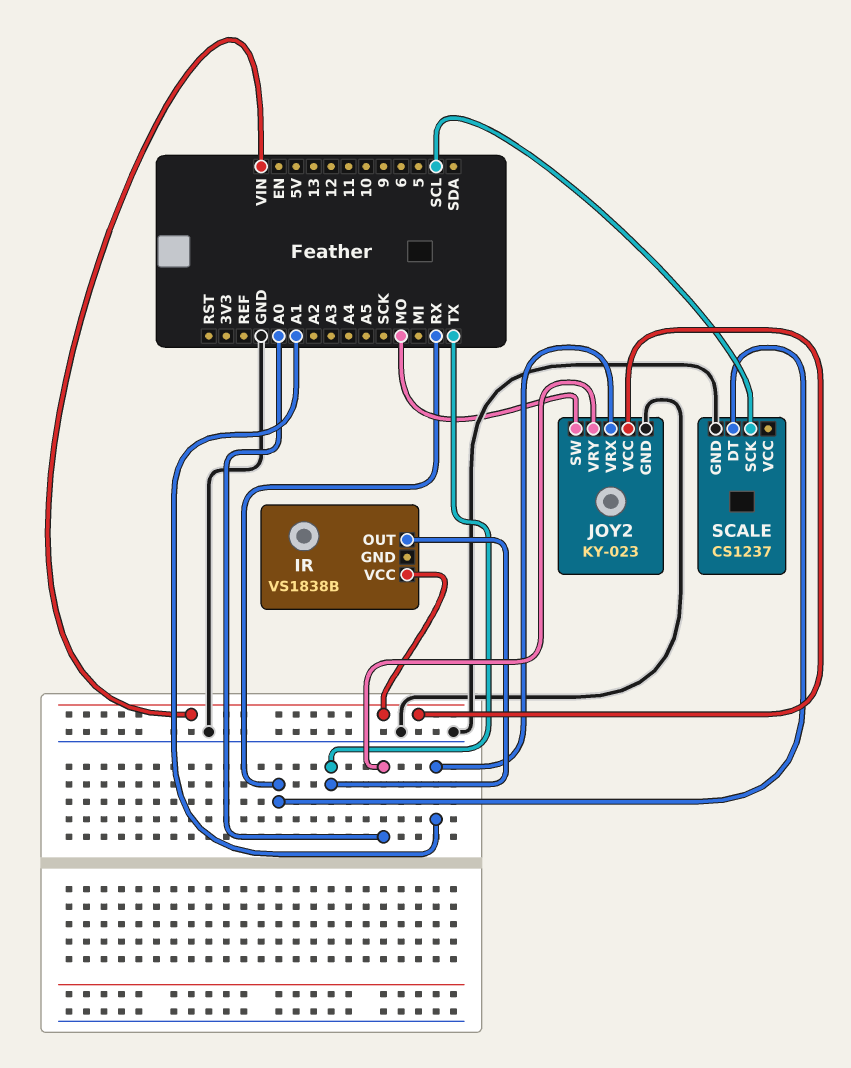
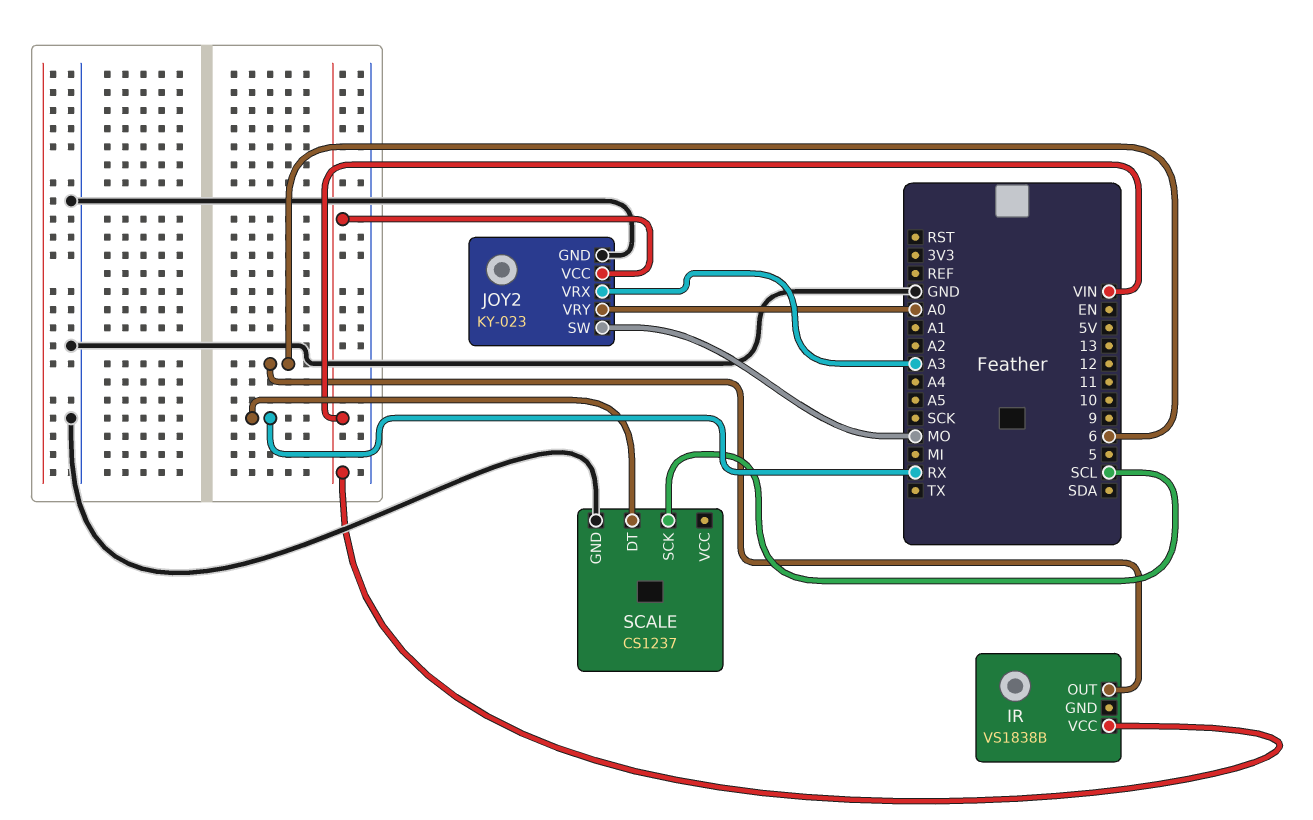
IR pin OUT: TX -> 6
JOY2 pin VRX: A1 -> A3

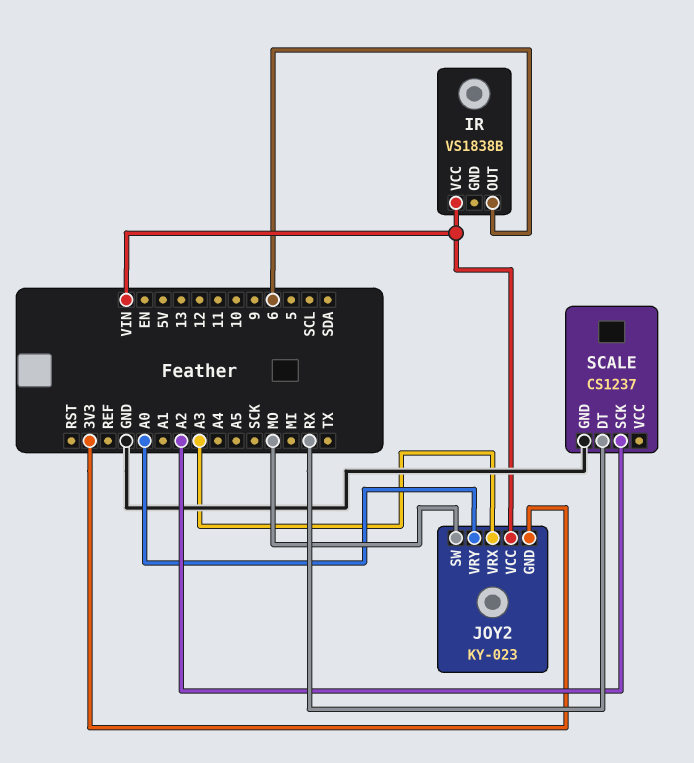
JOY2 pin GND: GND -> 3V3
SCALE pin SCK: SCL -> A2

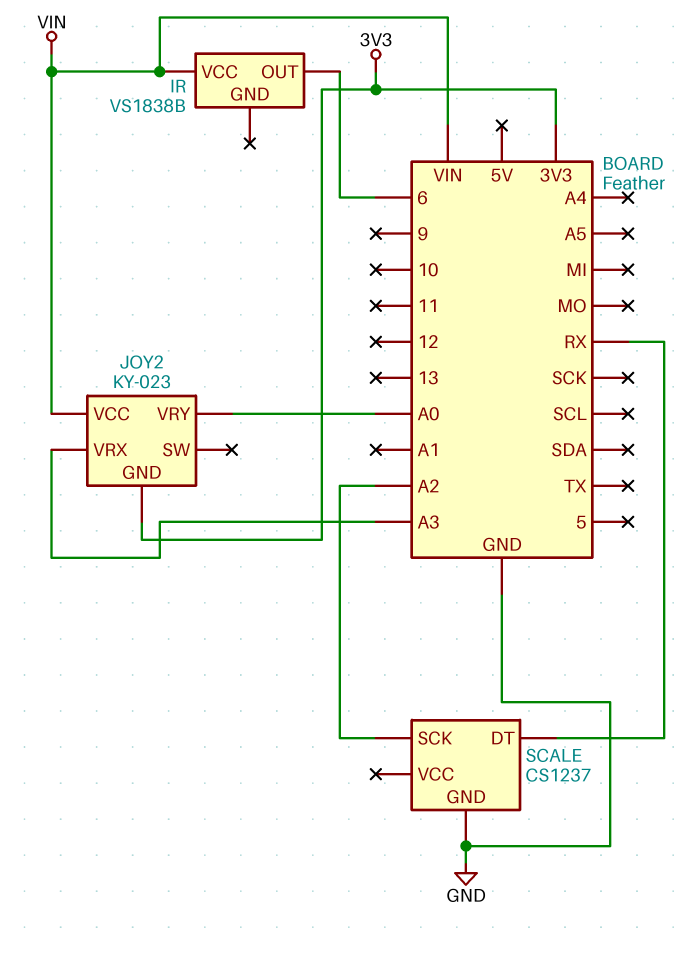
JOY2 pin SW: MO -> none

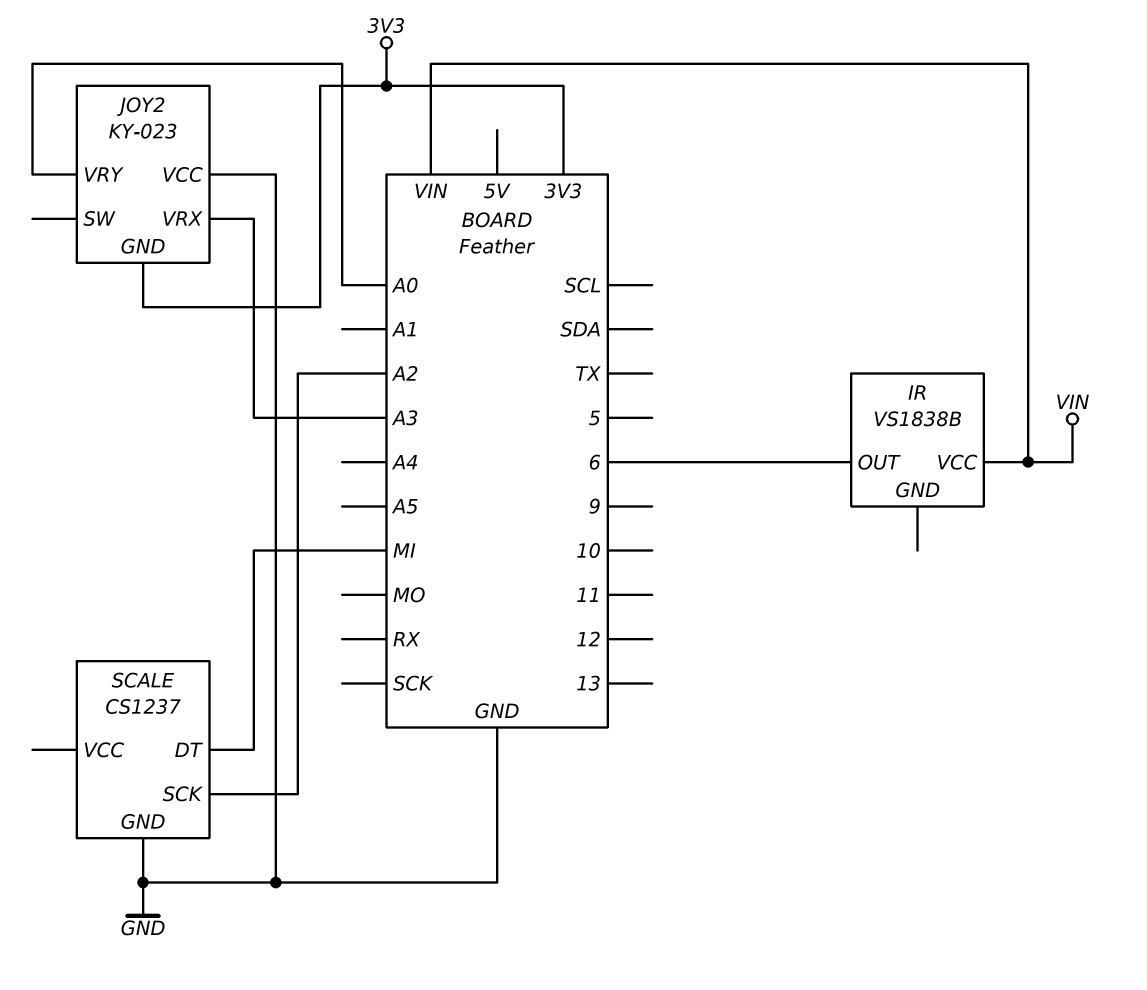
JOY2 pin VCC: VIN -> GND
SCALE pin DT: RX -> MI

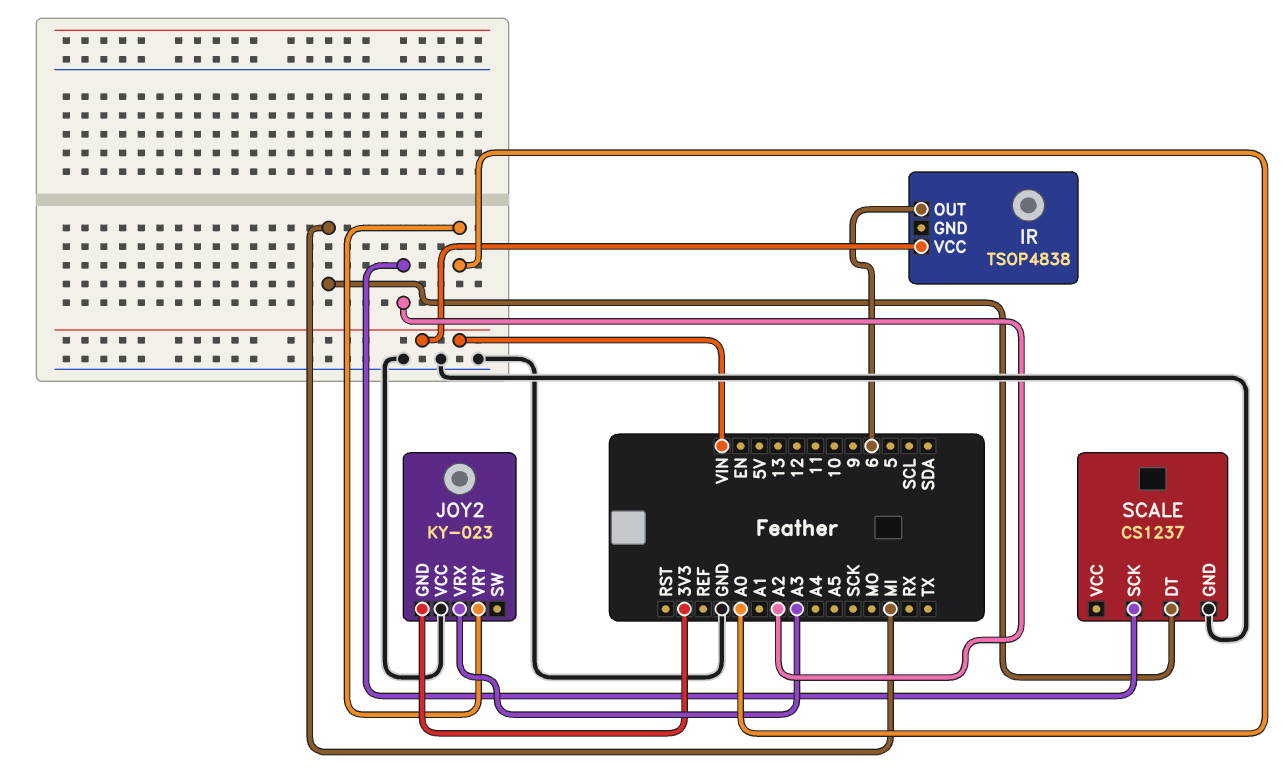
IR: VS1838B -> TSOP4838

